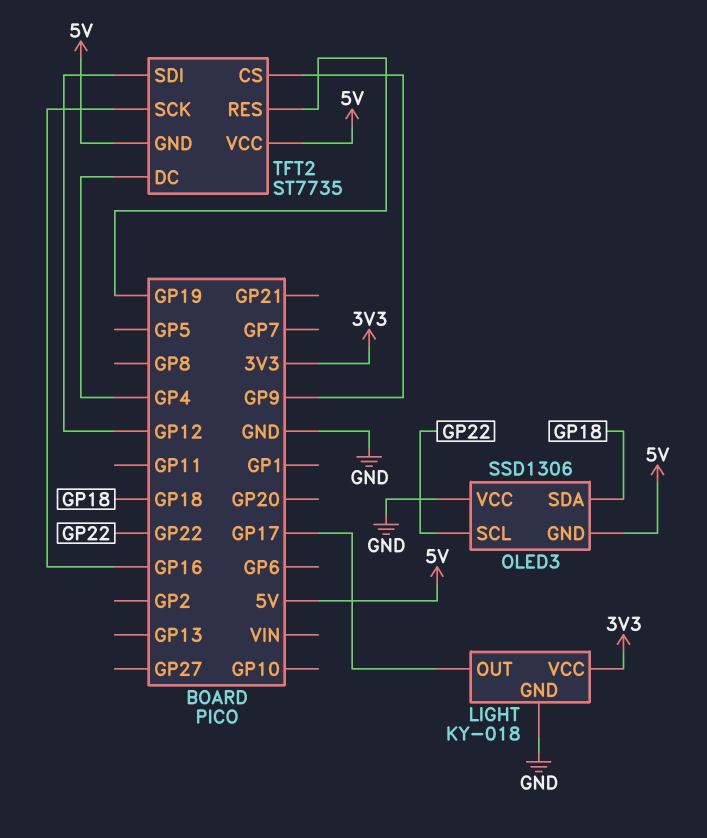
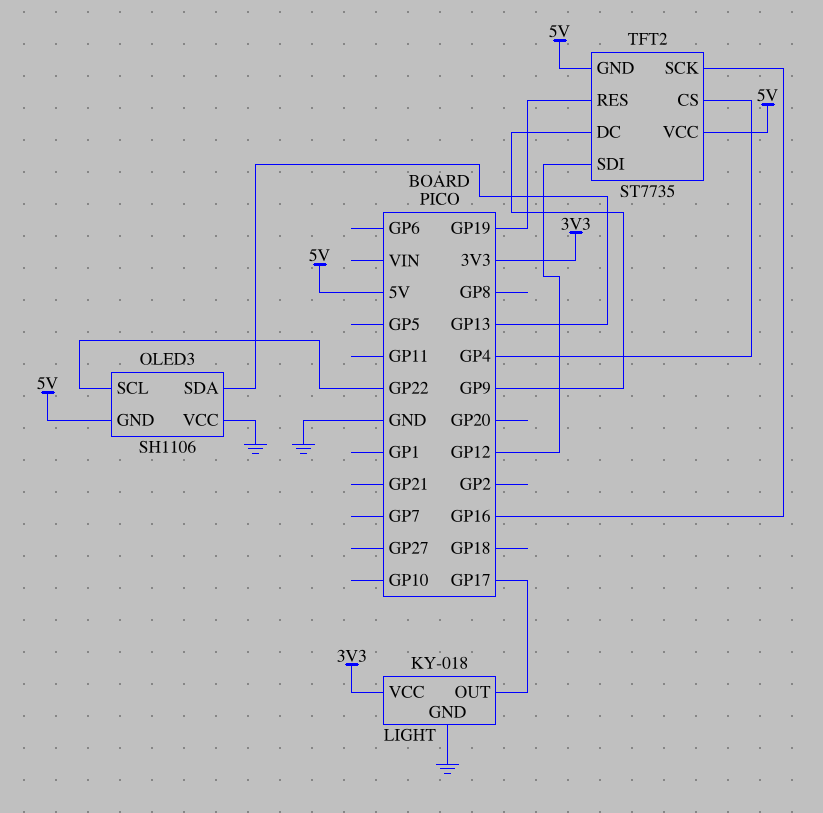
OLED3: SSD1306 -> SH1106
OLED3 pin SDA: GP18 -> GP13
TFT2 pin CS: GP9 -> GP4
TFT2 pin DC: GP4 -> GP9

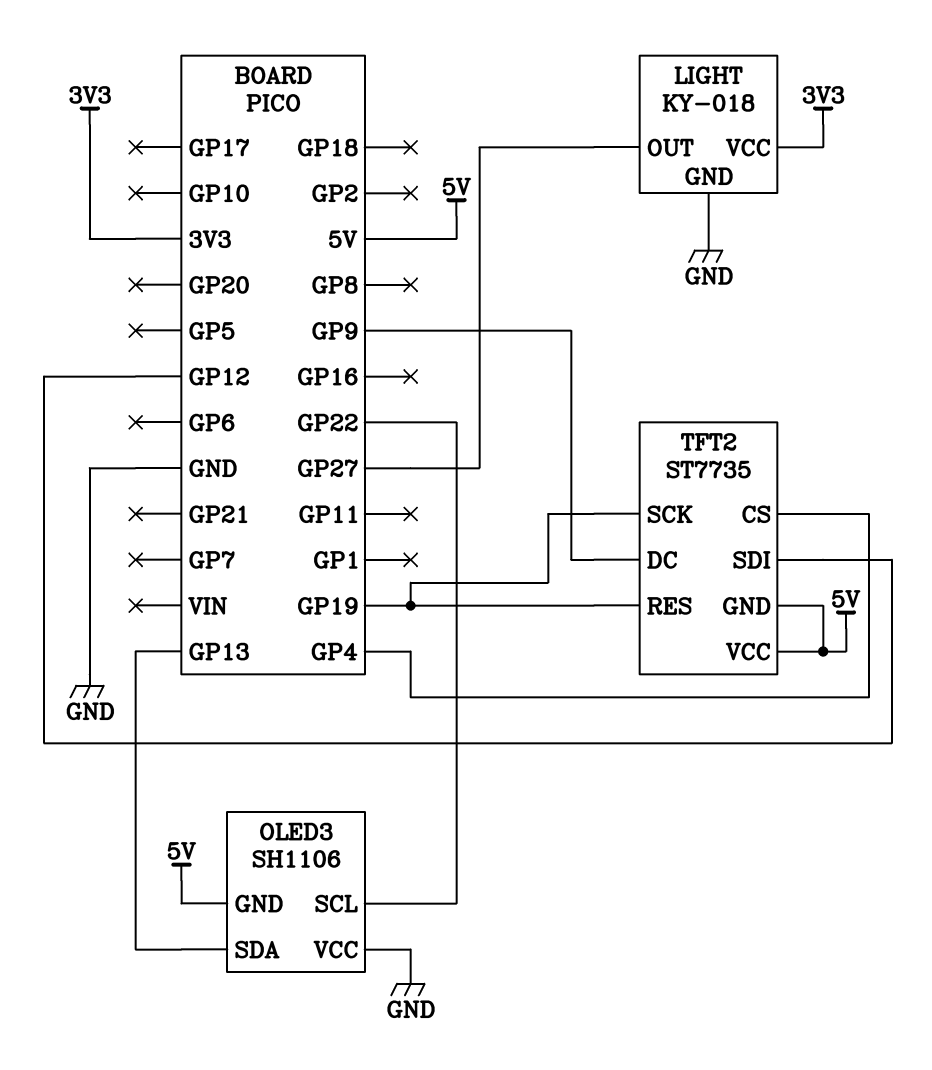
LIGHT pin OUT: GP17 -> GP27
TFT2 pin SCK: GP16 -> GP19

